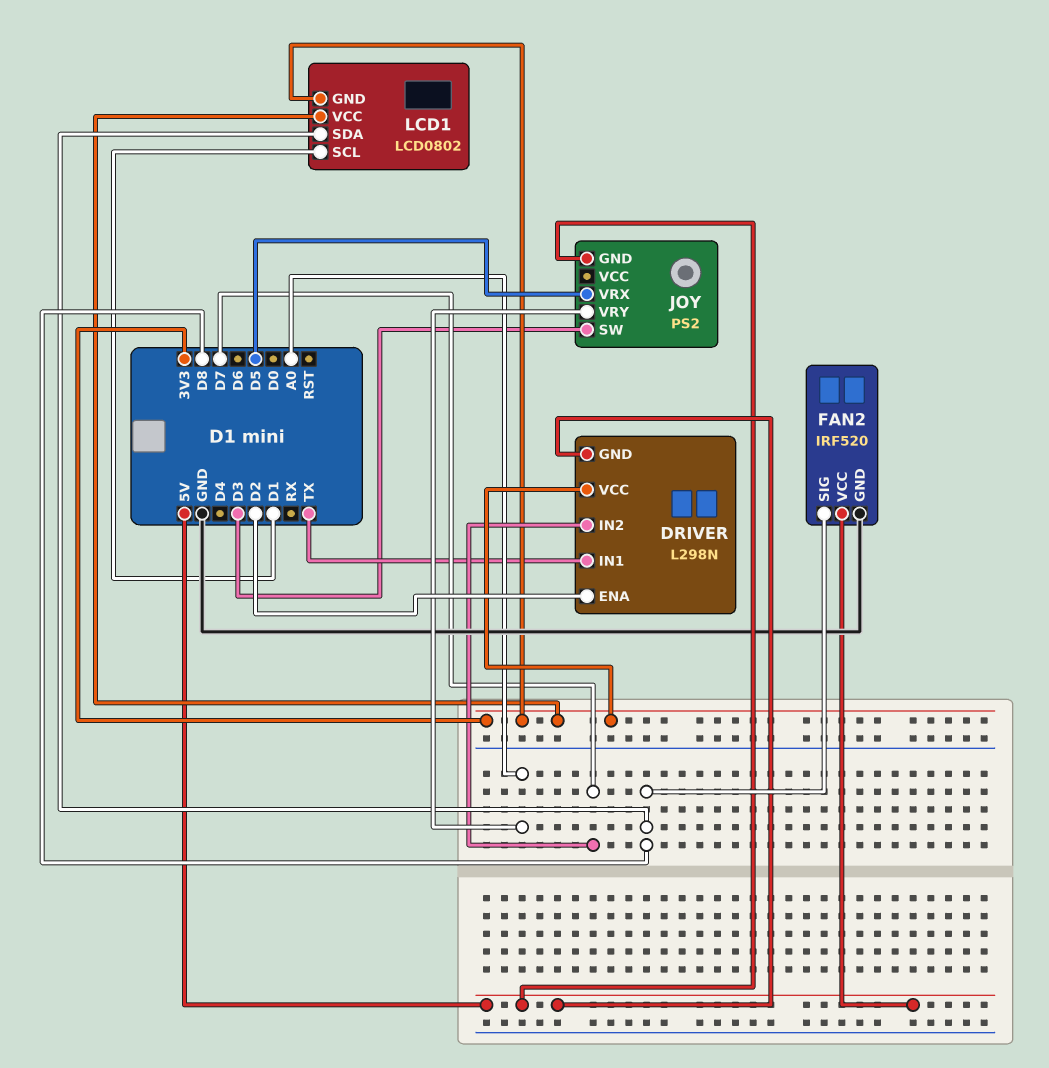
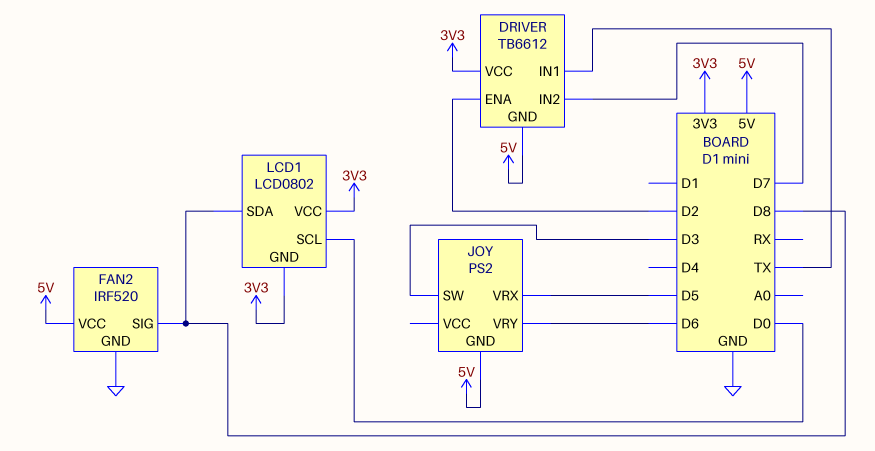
DRIVER: L298N -> TB6612
JOY pin VRY: A0 -> D6
LCD1 pin SCL: D1 -> D0

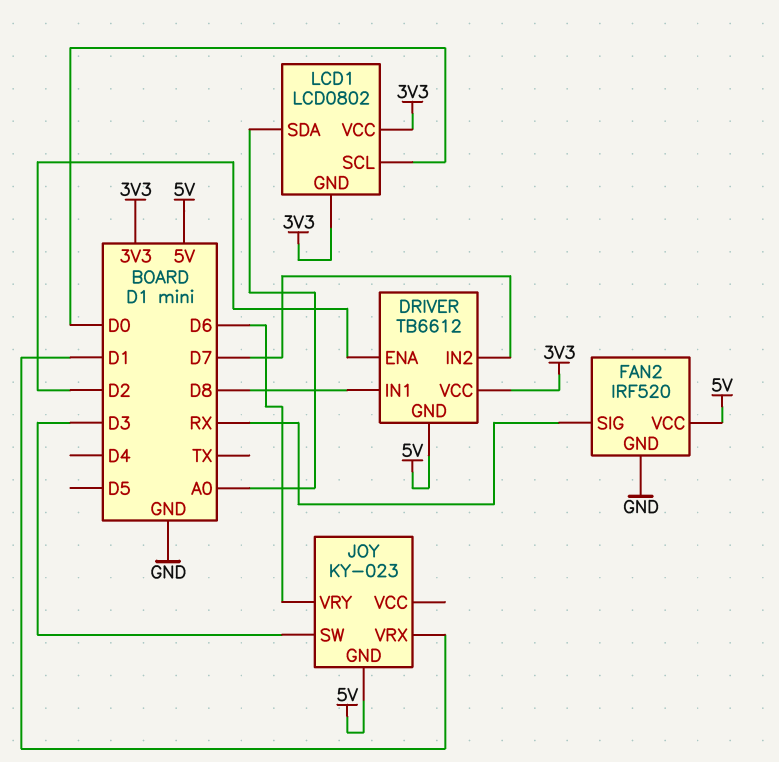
DRIVER pin IN1: TX -> D8
FAN2 pin SIG: D8 -> RX
JOY: PS2 -> KY-023
JOY pin VRX: D5 -> D1
LCD1 pin SDA: D8 -> A0

